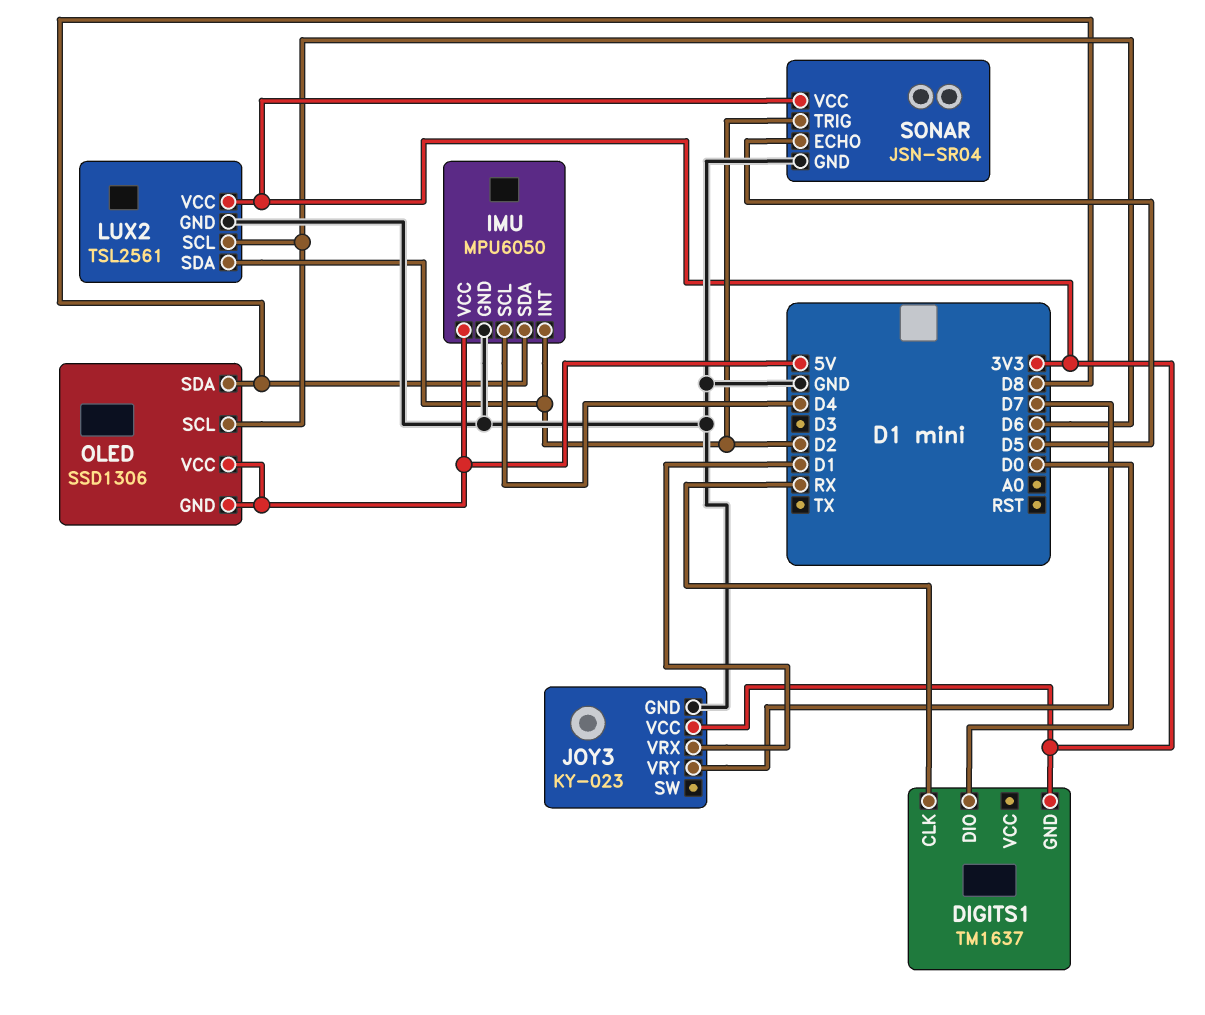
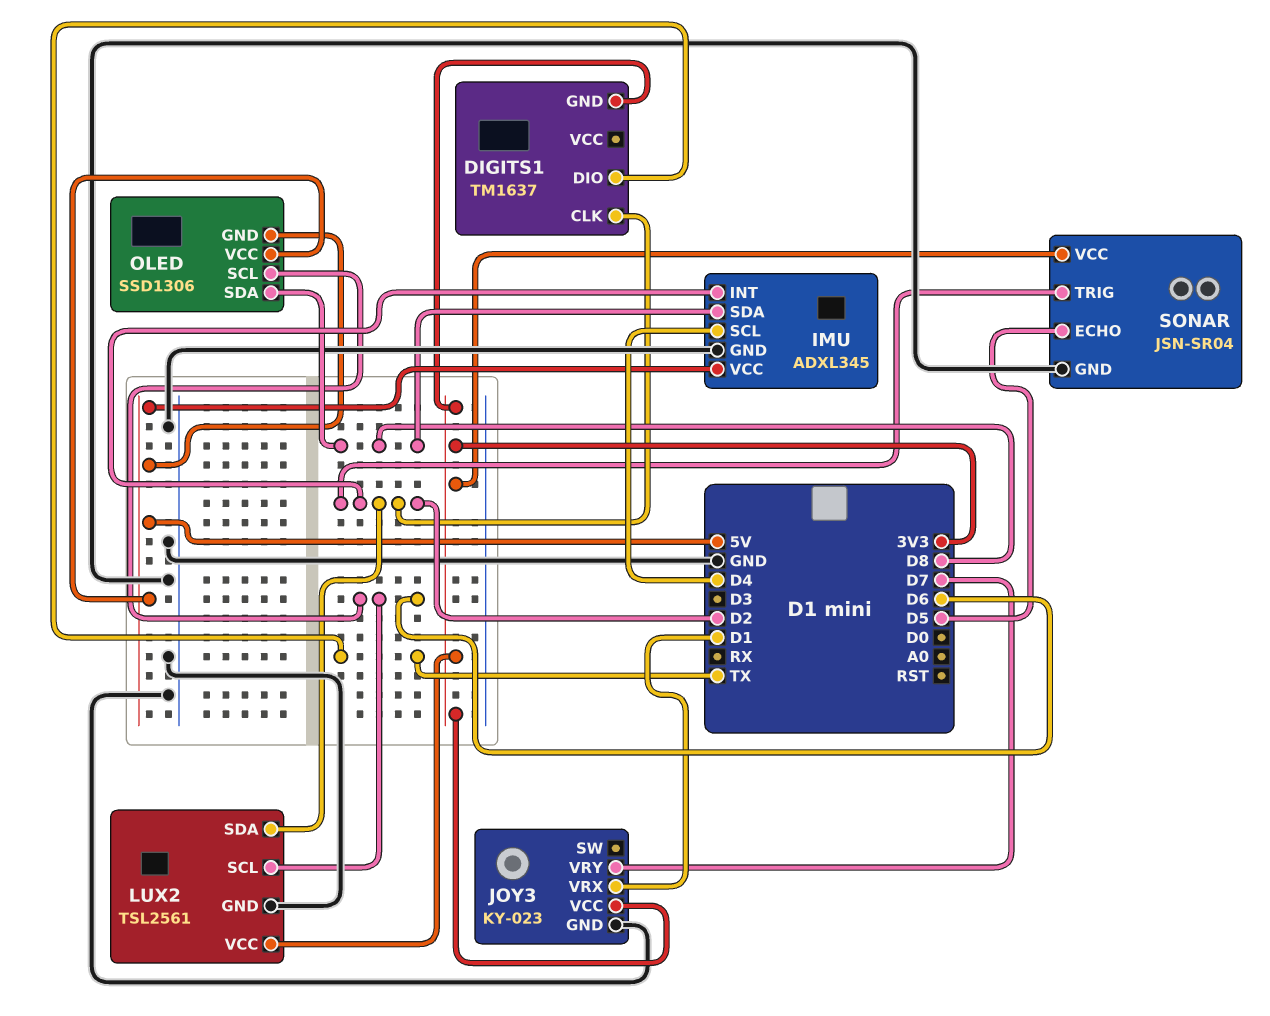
DIGITS1 pin CLK: RX -> D2
DIGITS1 pin DIO: D0 -> TX
IMU: MPU6050 -> ADXL345

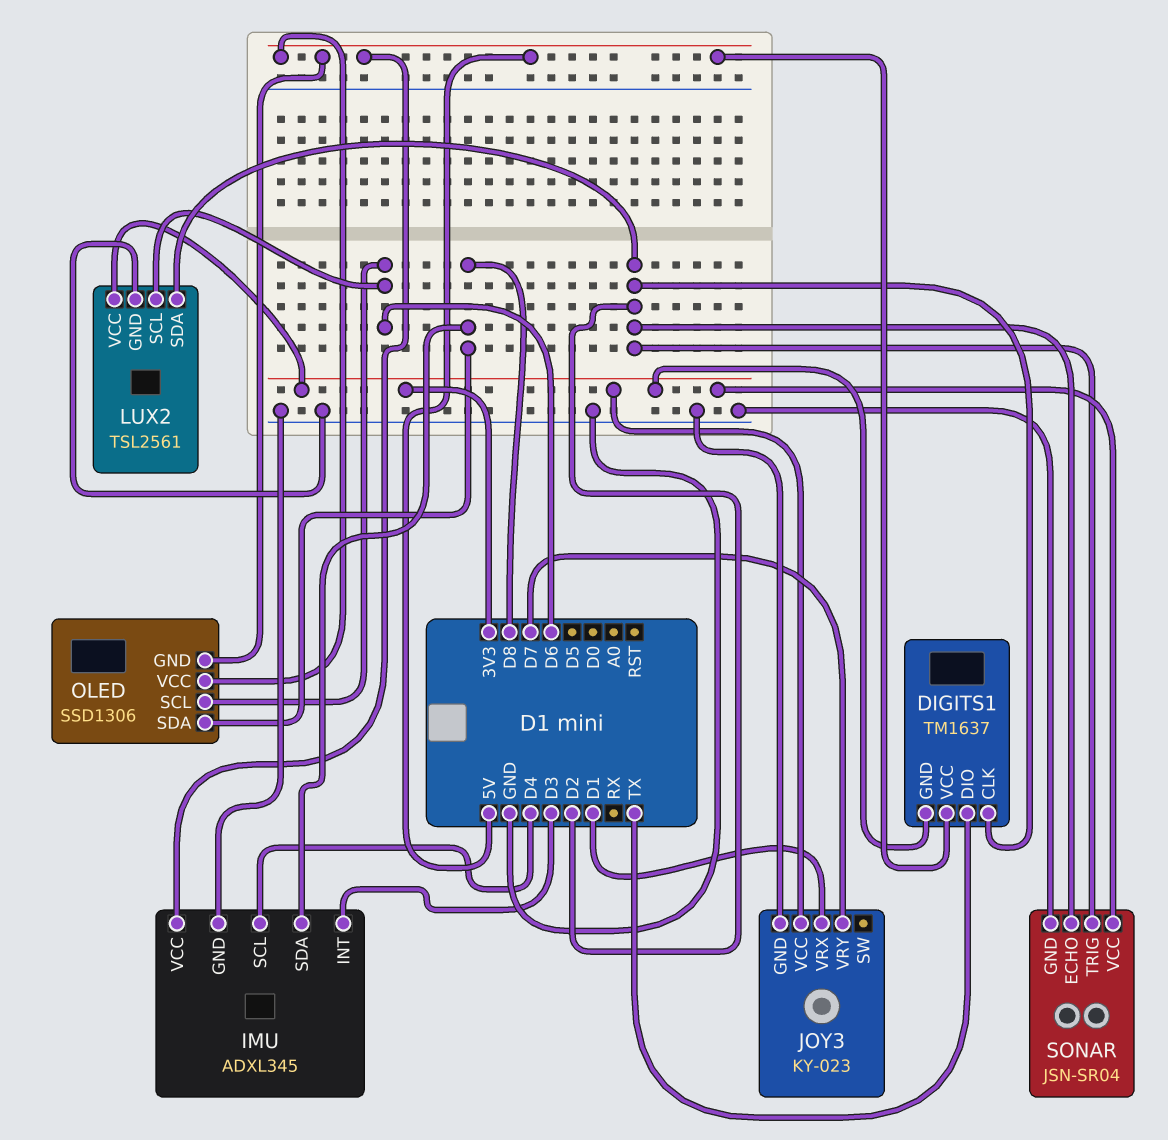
DIGITS1 pin VCC: none -> 5V
IMU pin INT: D2 -> D3
SONAR pin ECHO: D5 -> D2

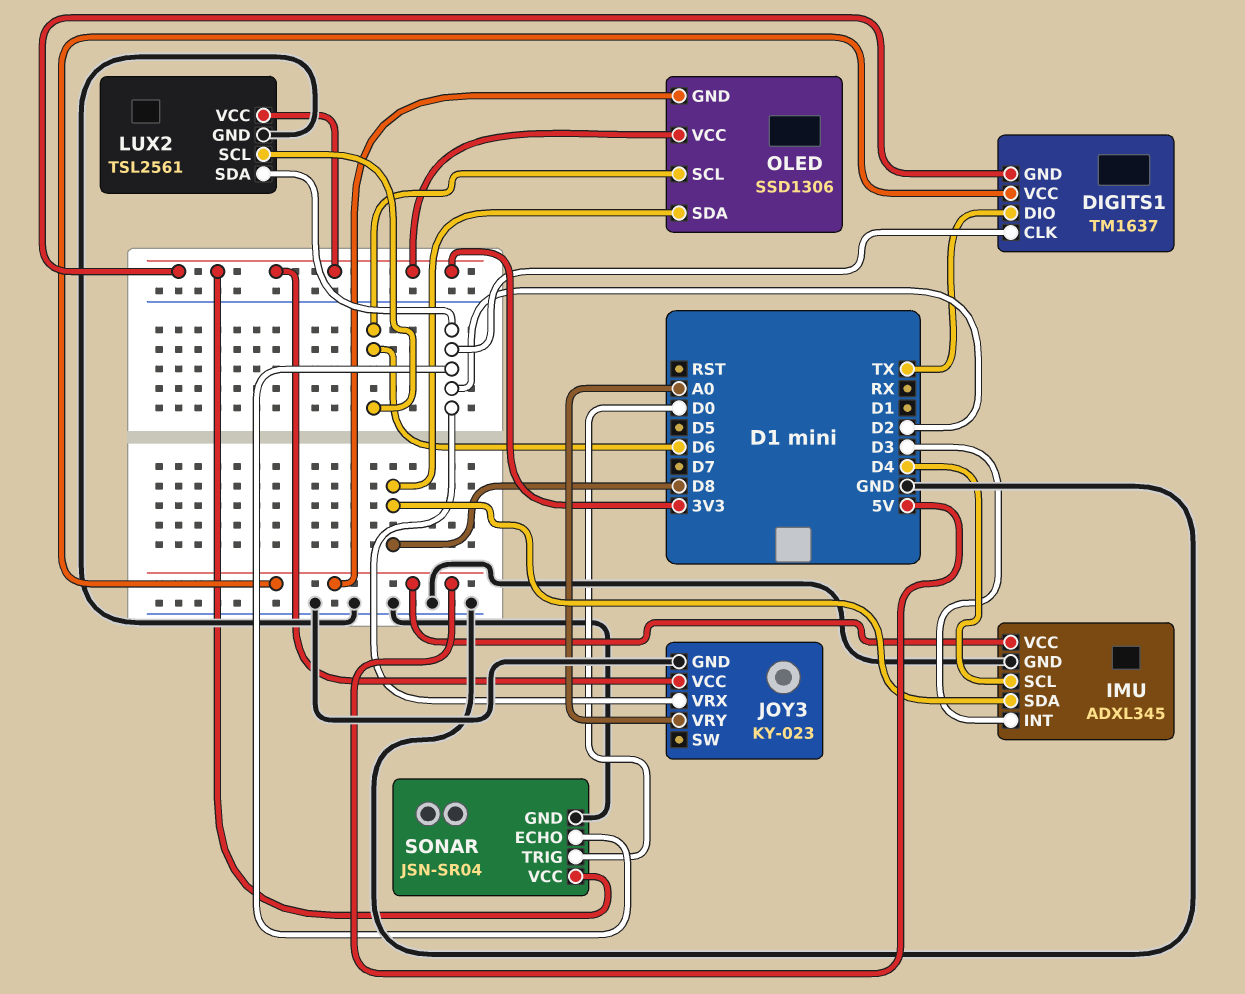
JOY3 pin VRX: D1 -> D2
JOY3 pin VRY: D7 -> A0
OLED pin VCC: 5V -> 3V3
SONAR pin TRIG: D2 -> D0

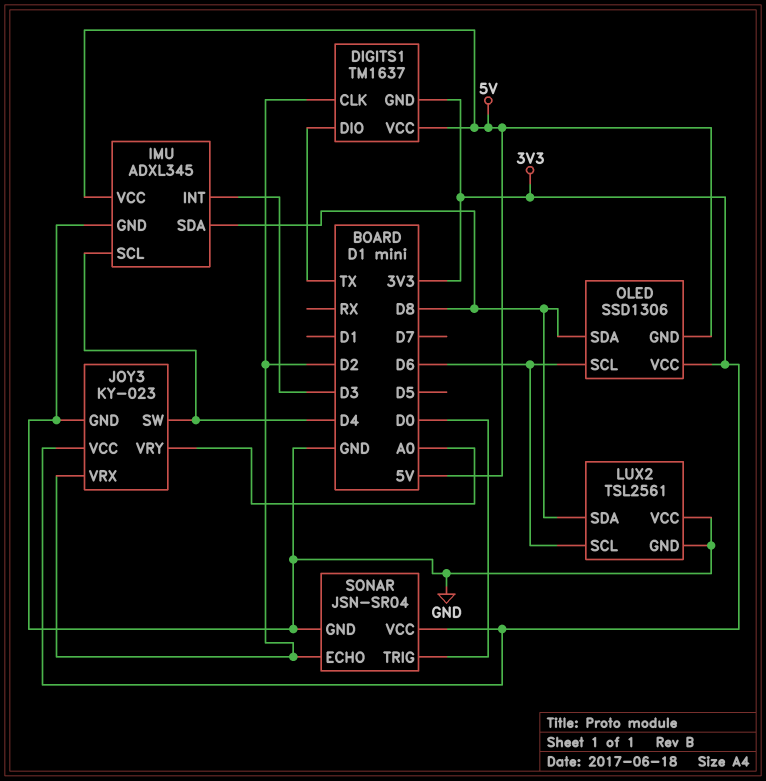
JOY3 pin SW: none -> D4
LUX2 pin SDA: D2 -> D8
LUX2 pin VCC: 3V3 -> GND

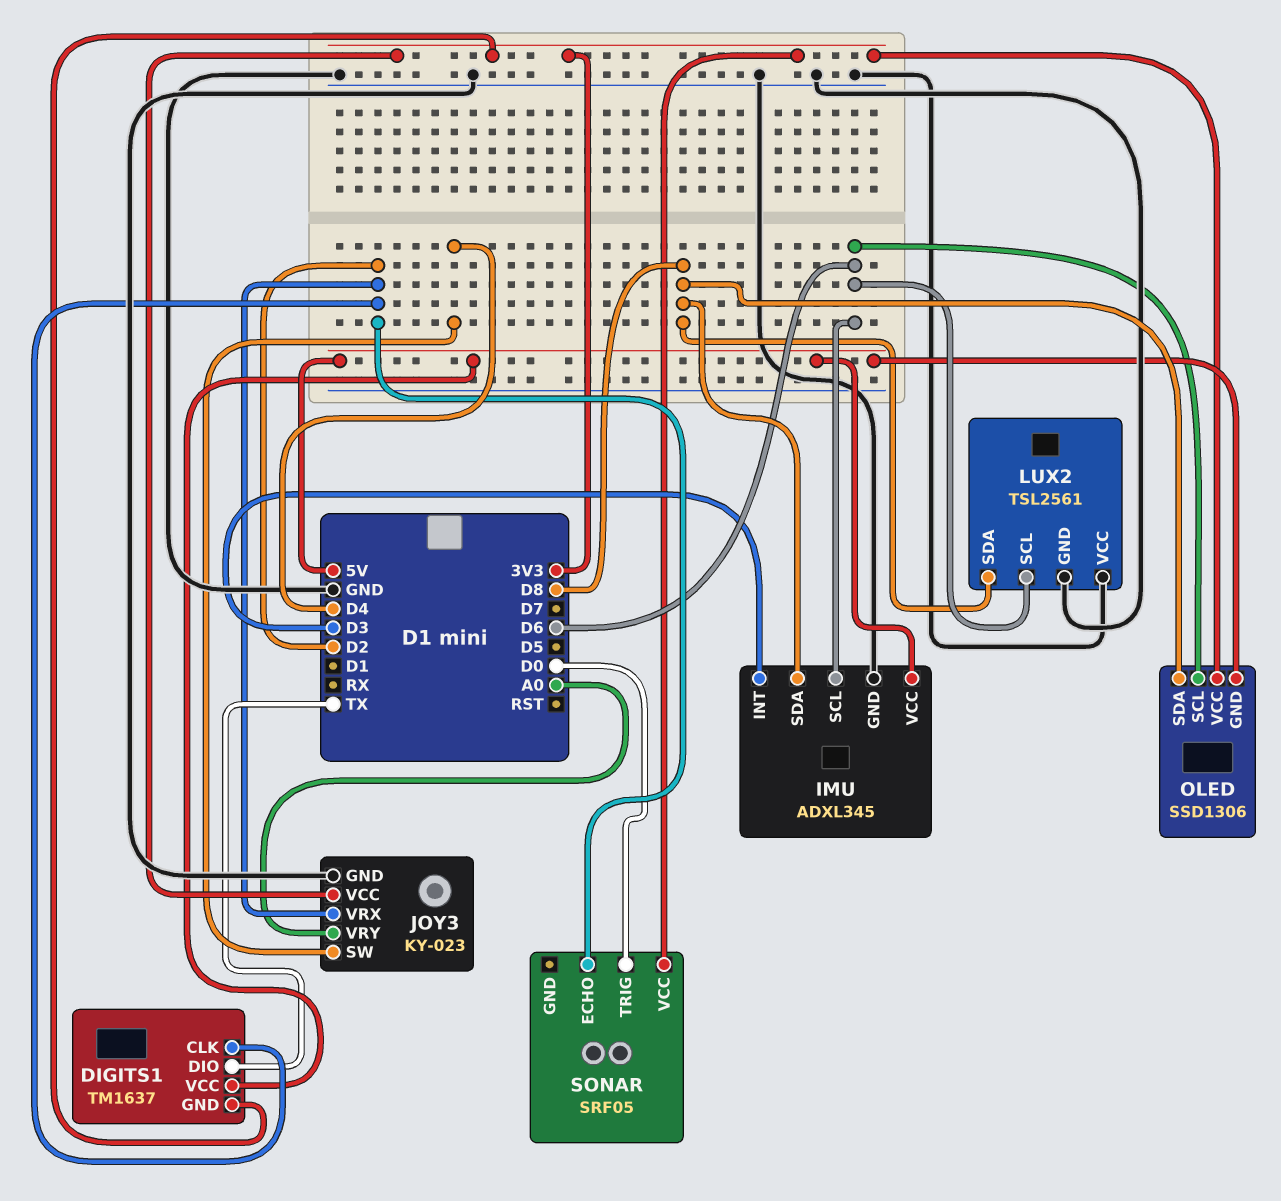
IMU pin SCL: D4 -> D6
SONAR: JSN-SR04 -> SRF05
SONAR pin GND: GND -> none

